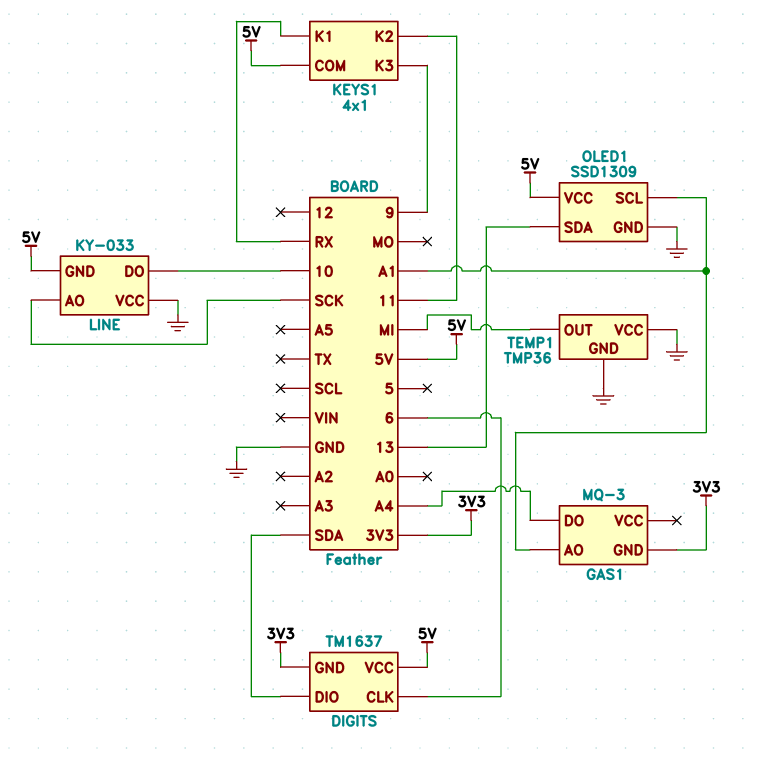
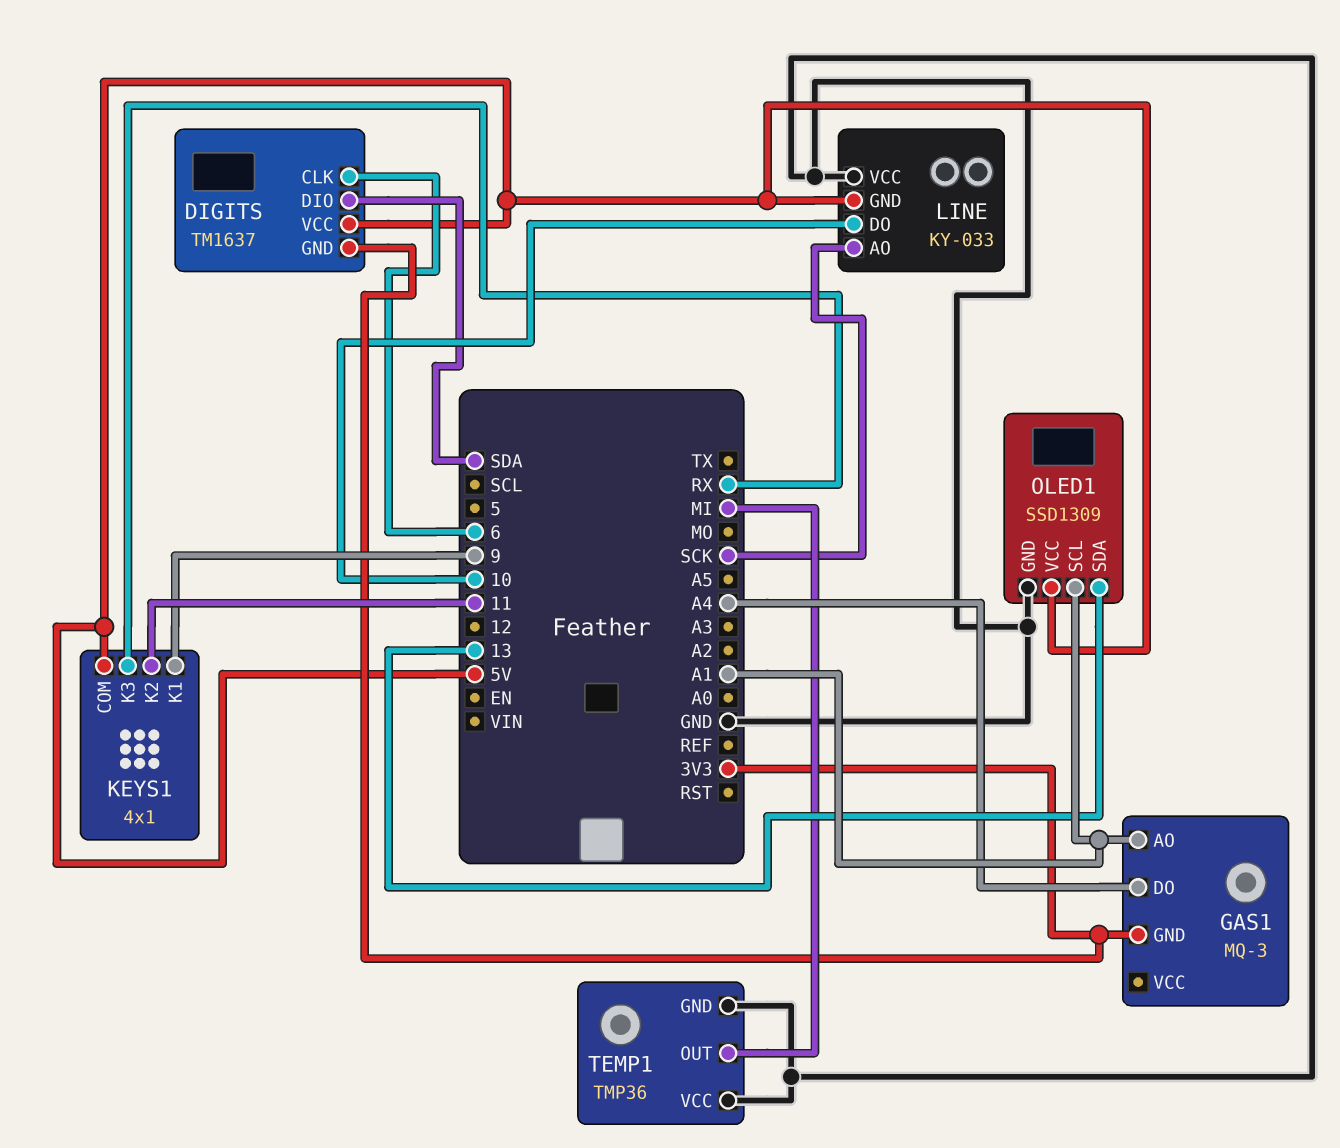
KEYS1 pin K1: RX -> 9
KEYS1 pin K3: 9 -> RX

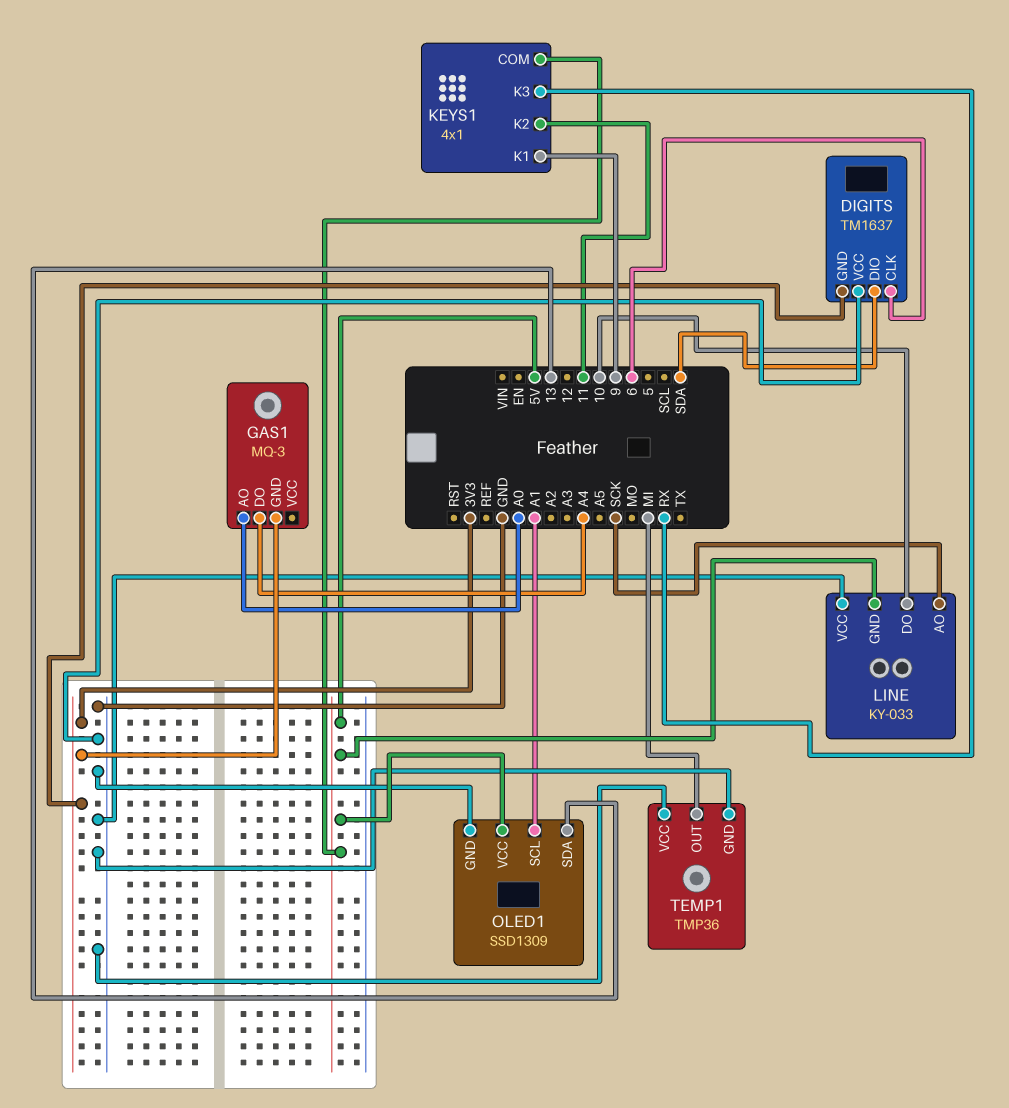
DIGITS pin VCC: 5V -> GND
GAS1 pin AO: A1 -> A0

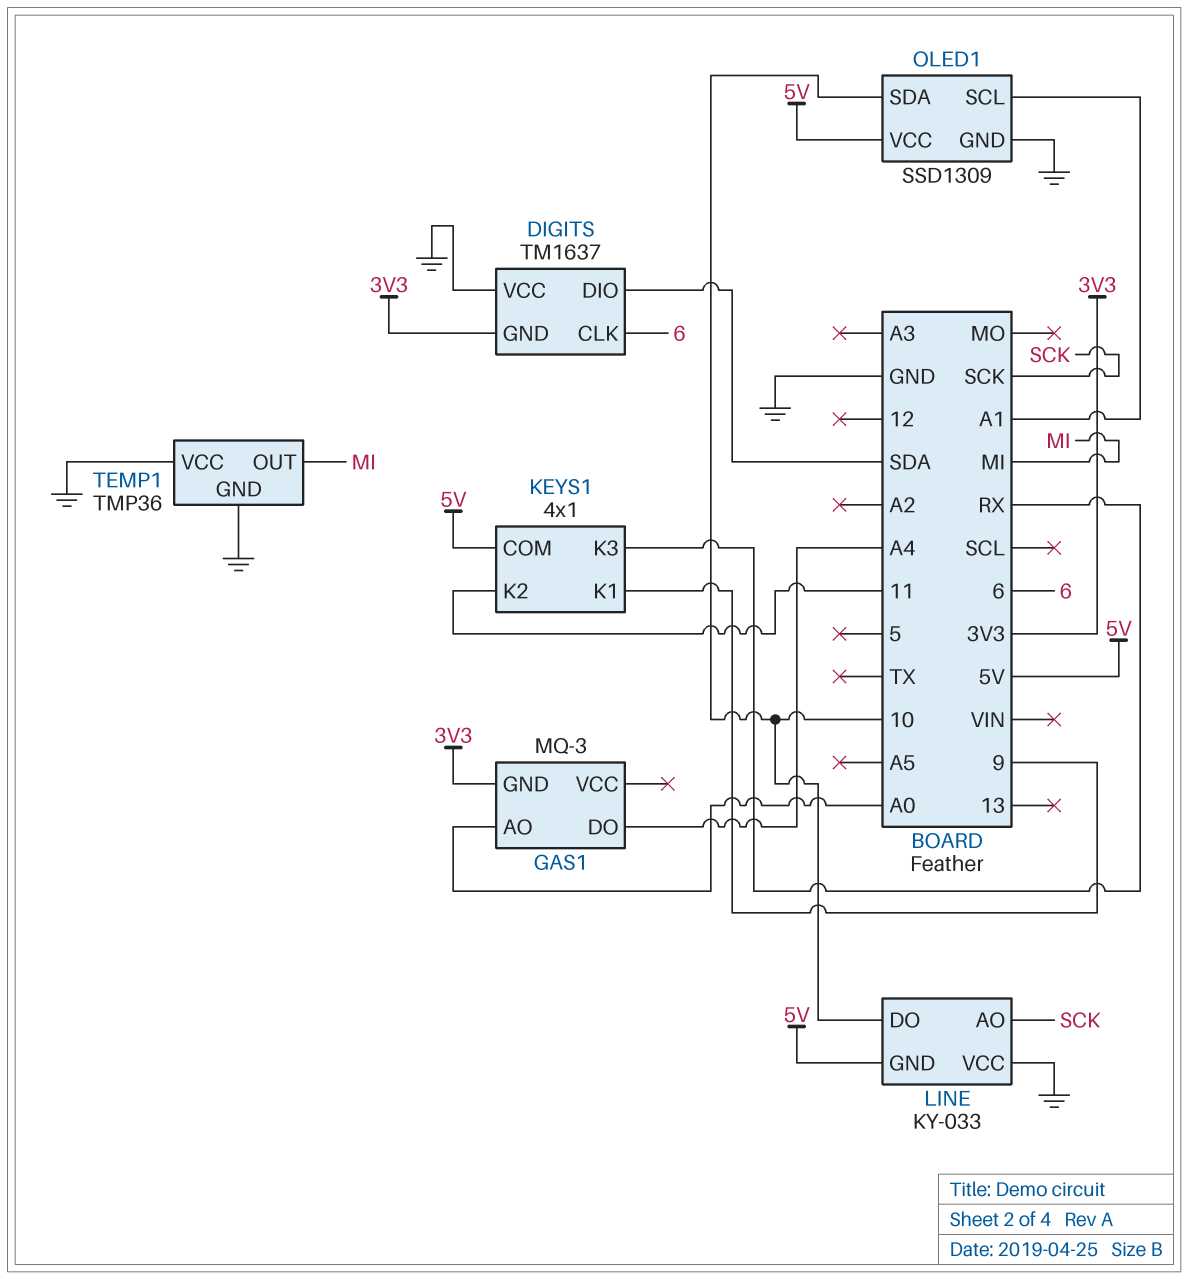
OLED1 pin SDA: 13 -> 10

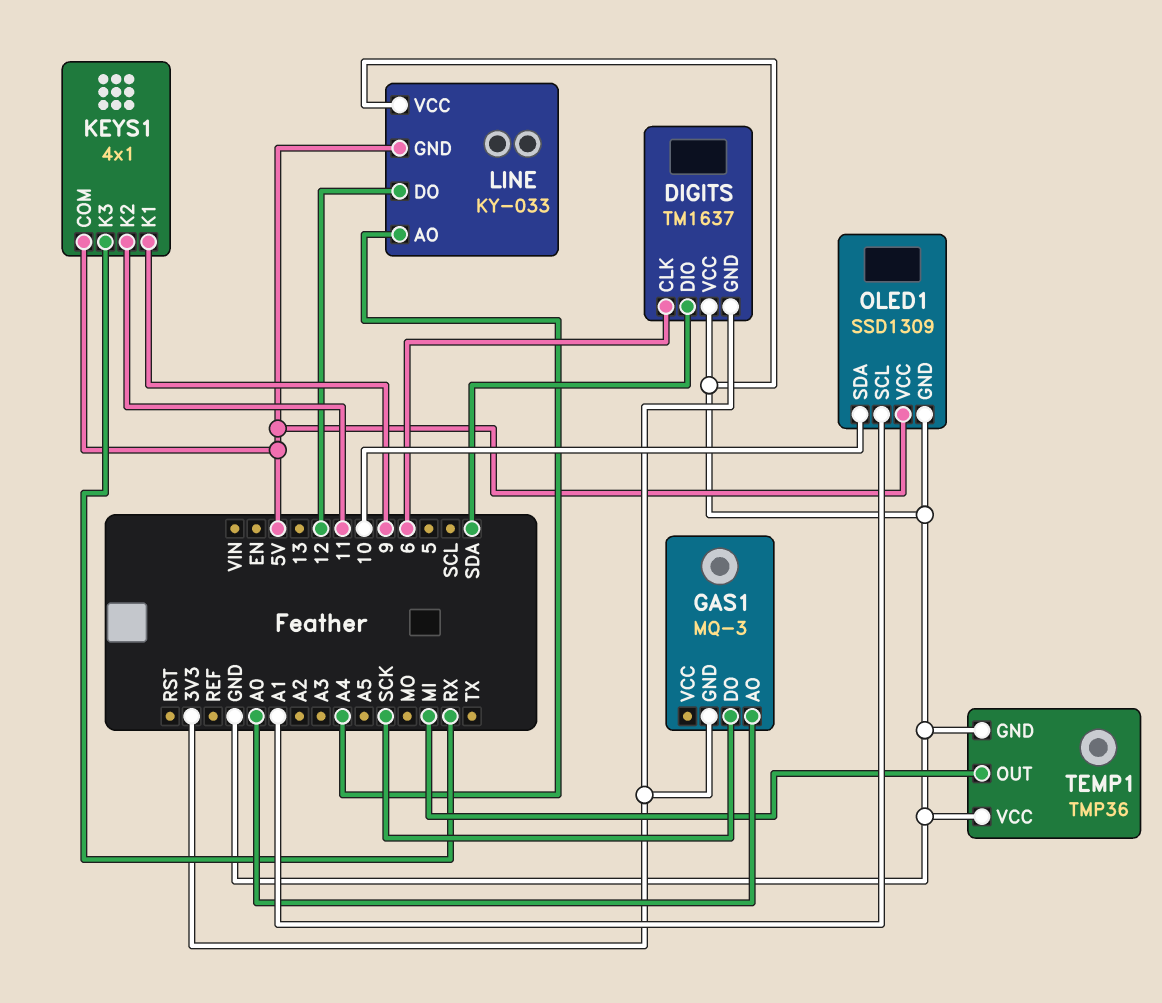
GAS1 pin DO: A4 -> SCK
LINE pin AO: SCK -> A4
LINE pin DO: 10 -> 12

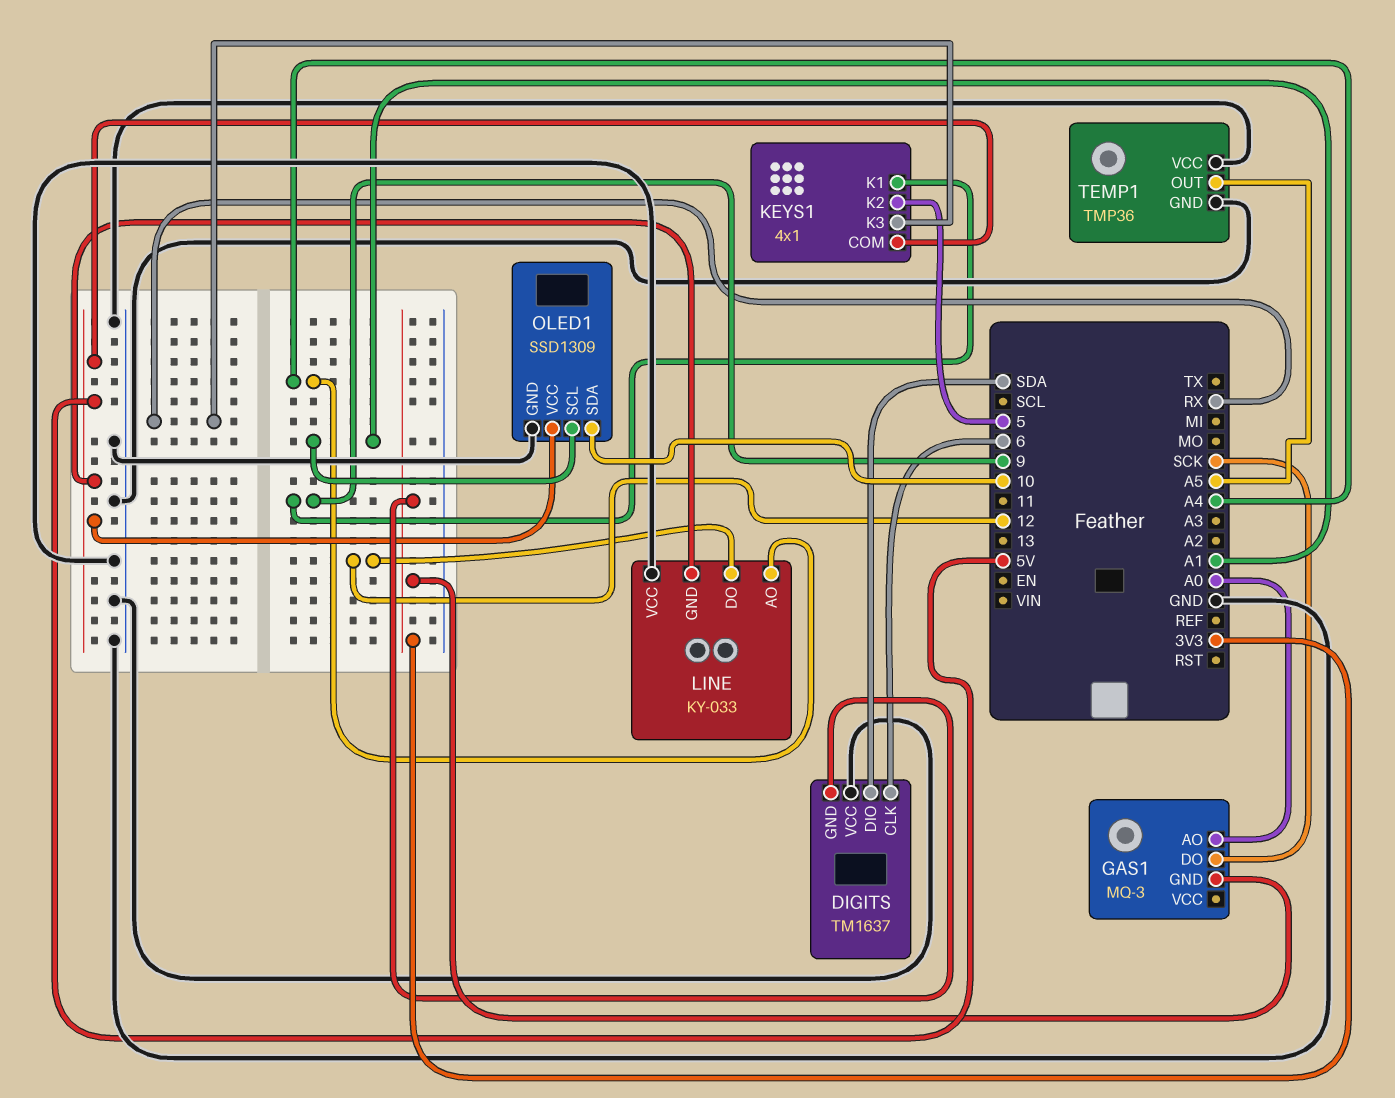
KEYS1 pin K2: 11 -> 5
TEMP1 pin OUT: MI -> A5

